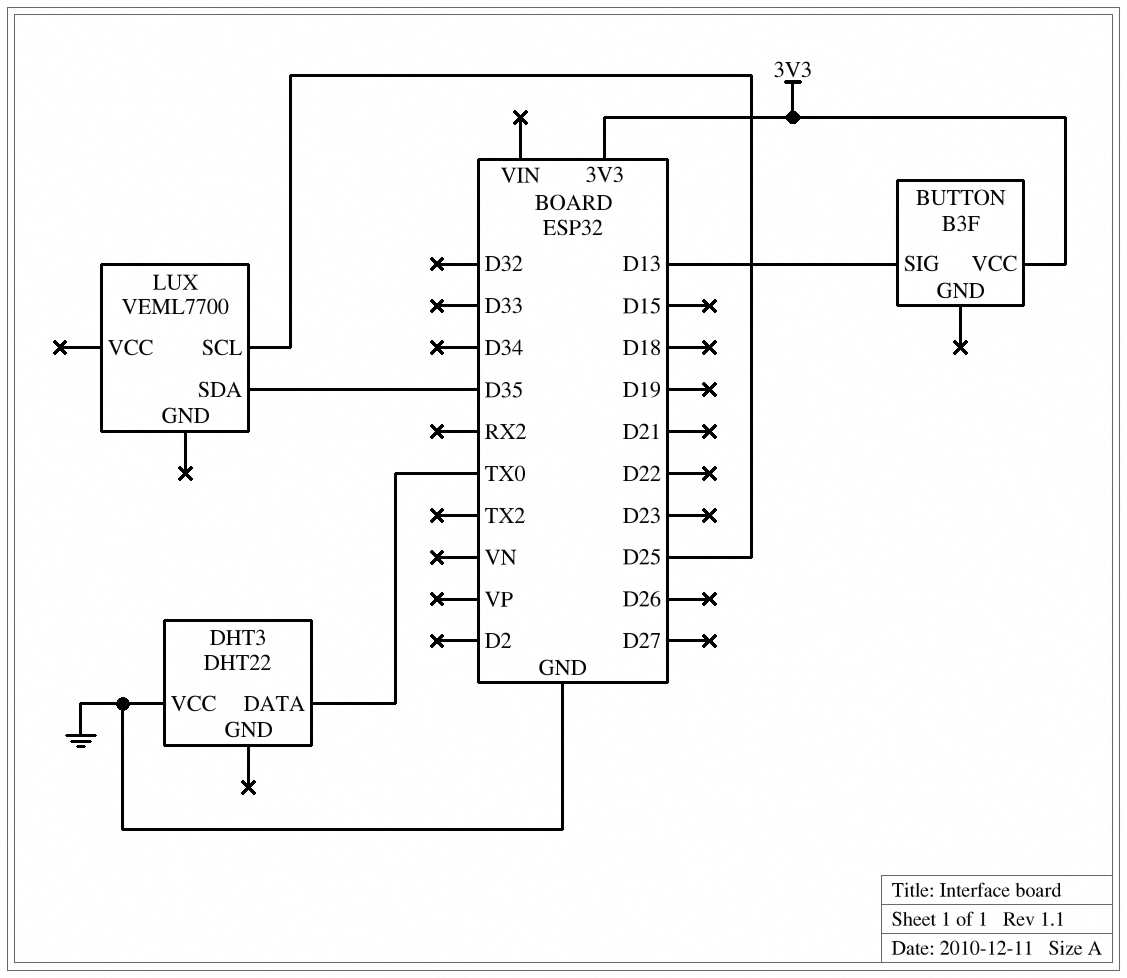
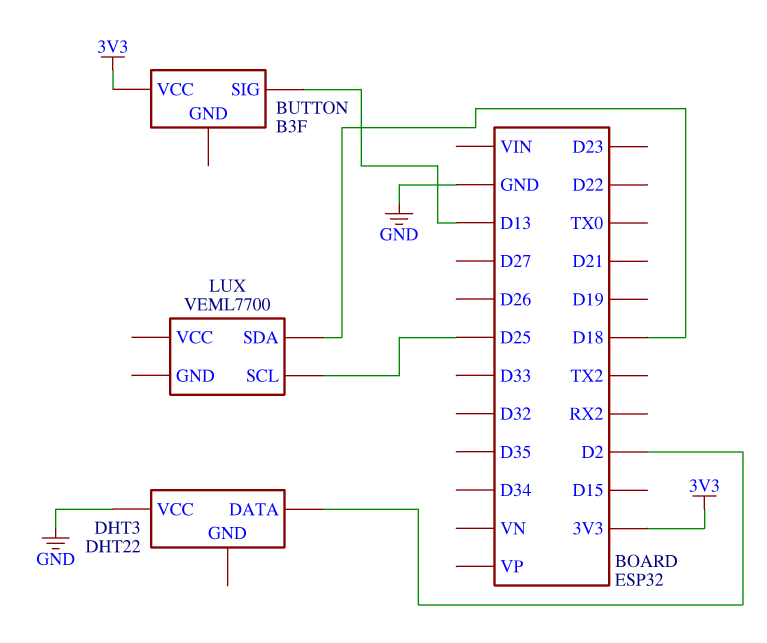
DHT3 pin DATA: TX0 -> D2
LUX pin SDA: D35 -> D18

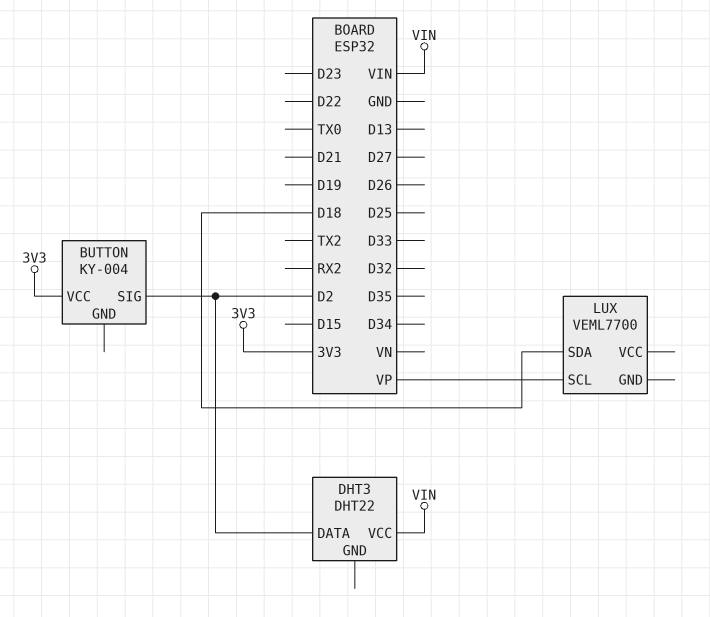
BUTTON: B3F -> KY-004
BUTTON pin SIG: D13 -> D2
DHT3 pin VCC: GND -> VIN
LUX pin SCL: D25 -> VP

